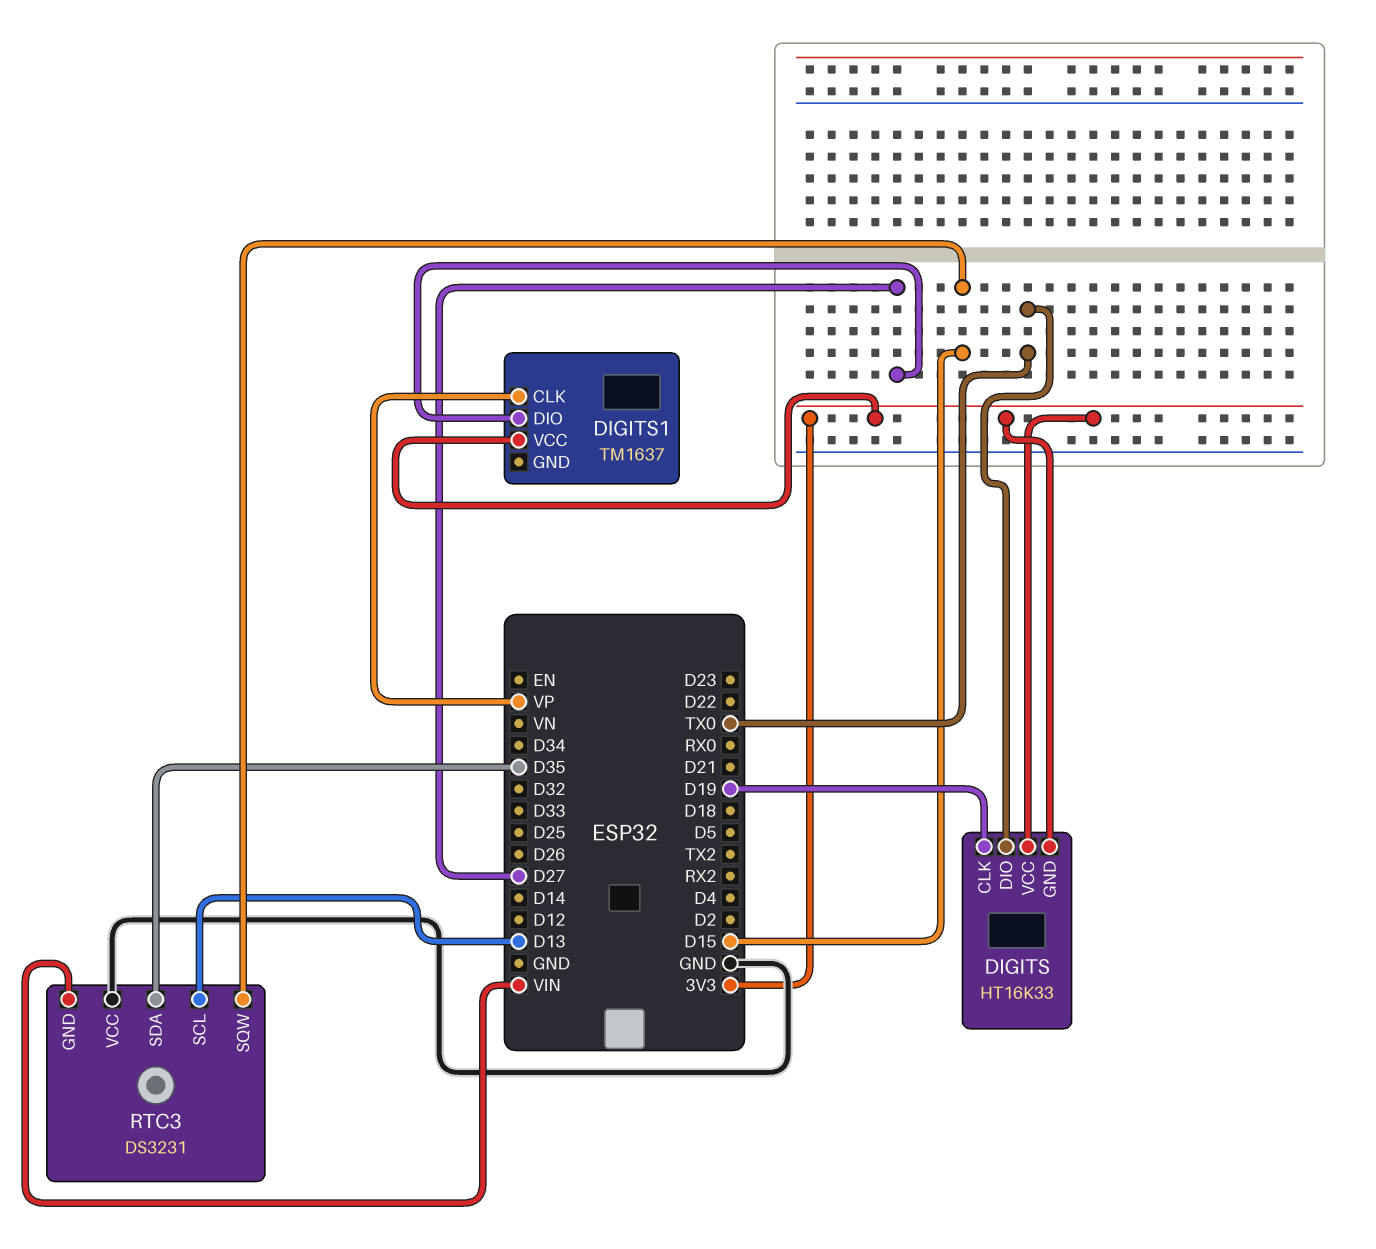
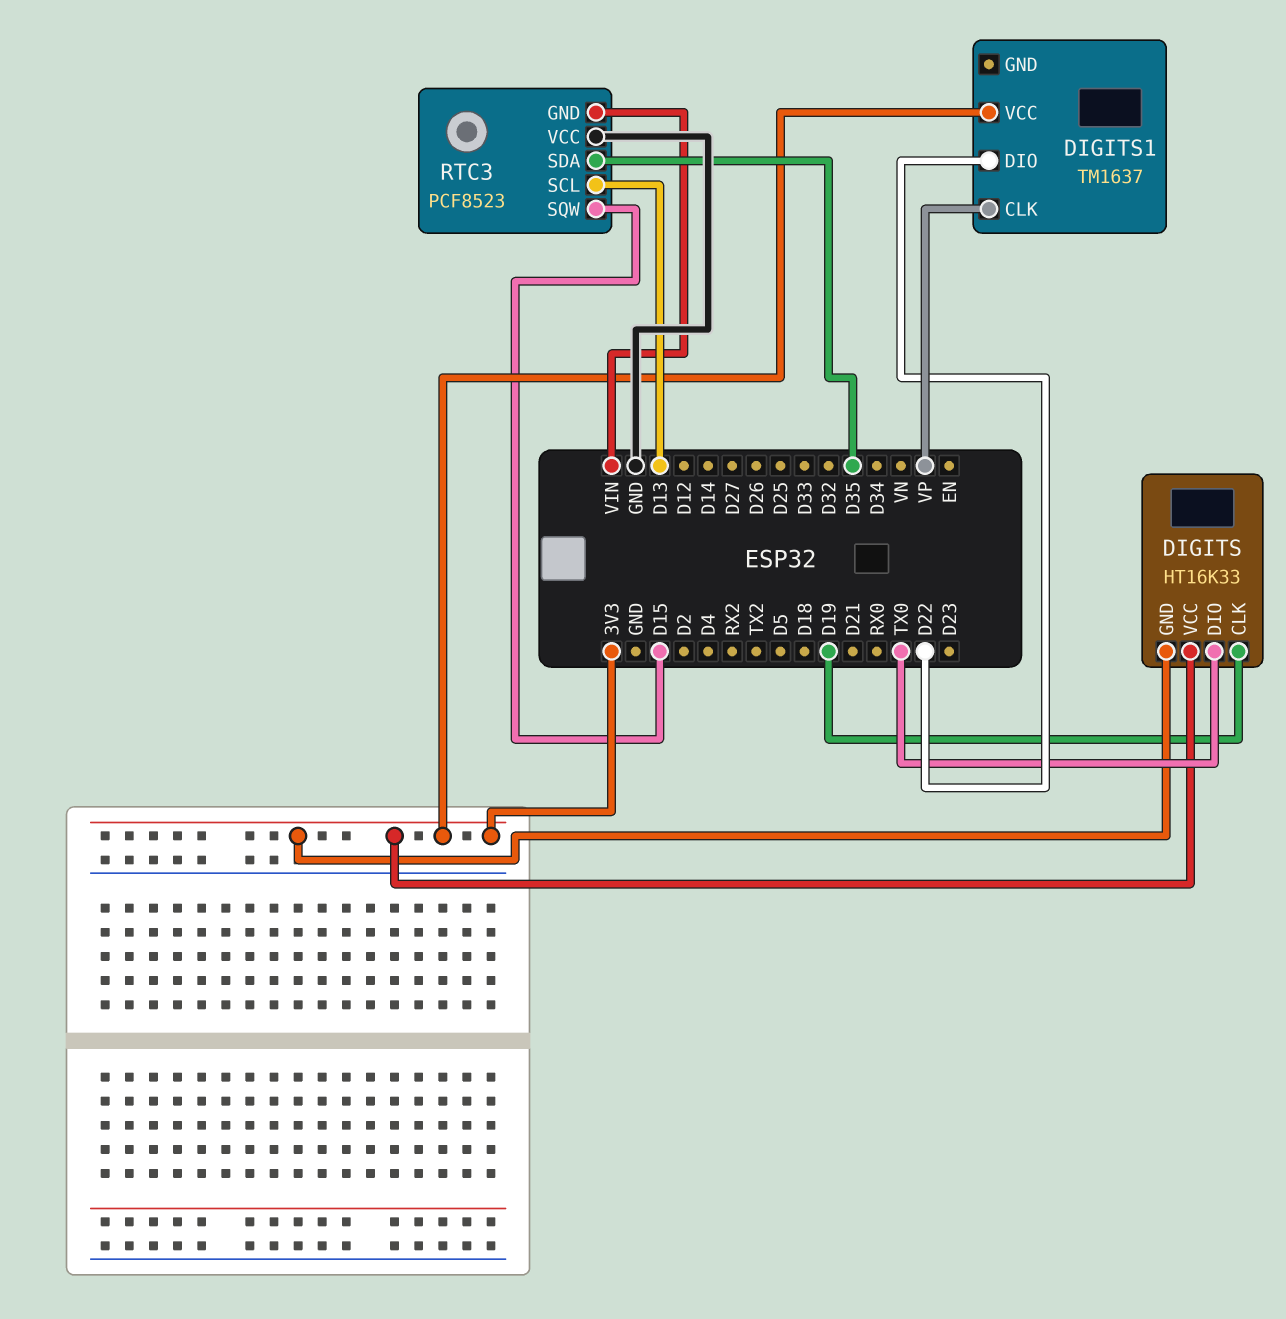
DIGITS1 pin DIO: D27 -> D22
RTC3: DS3231 -> PCF8523

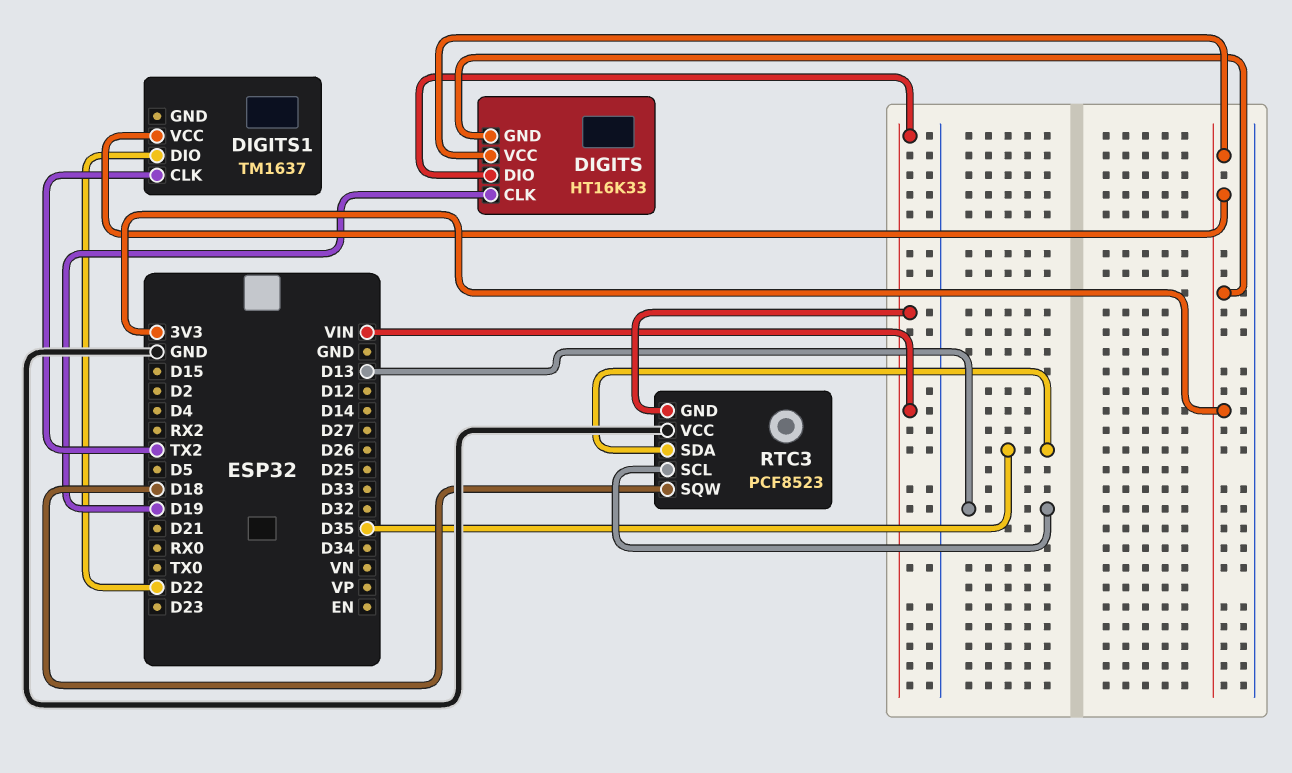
DIGITS pin DIO: TX0 -> VIN
DIGITS1 pin CLK: VP -> TX2
RTC3 pin SQW: D15 -> D18

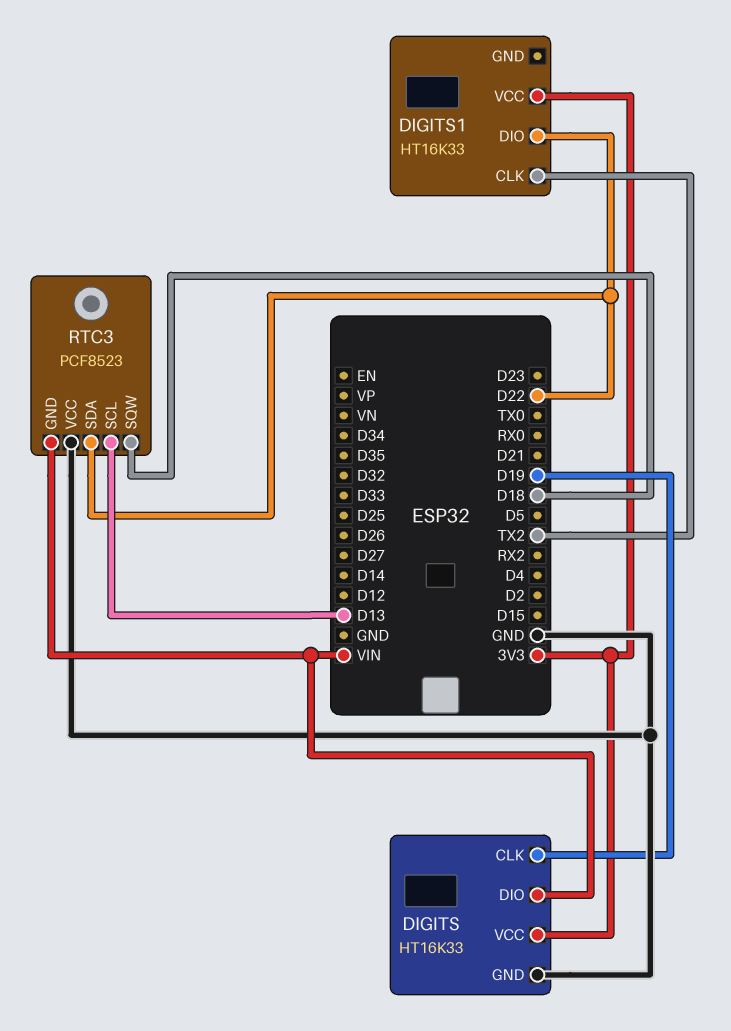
DIGITS pin GND: 3V3 -> GND
DIGITS1: TM1637 -> HT16K33
RTC3 pin SDA: D35 -> D22

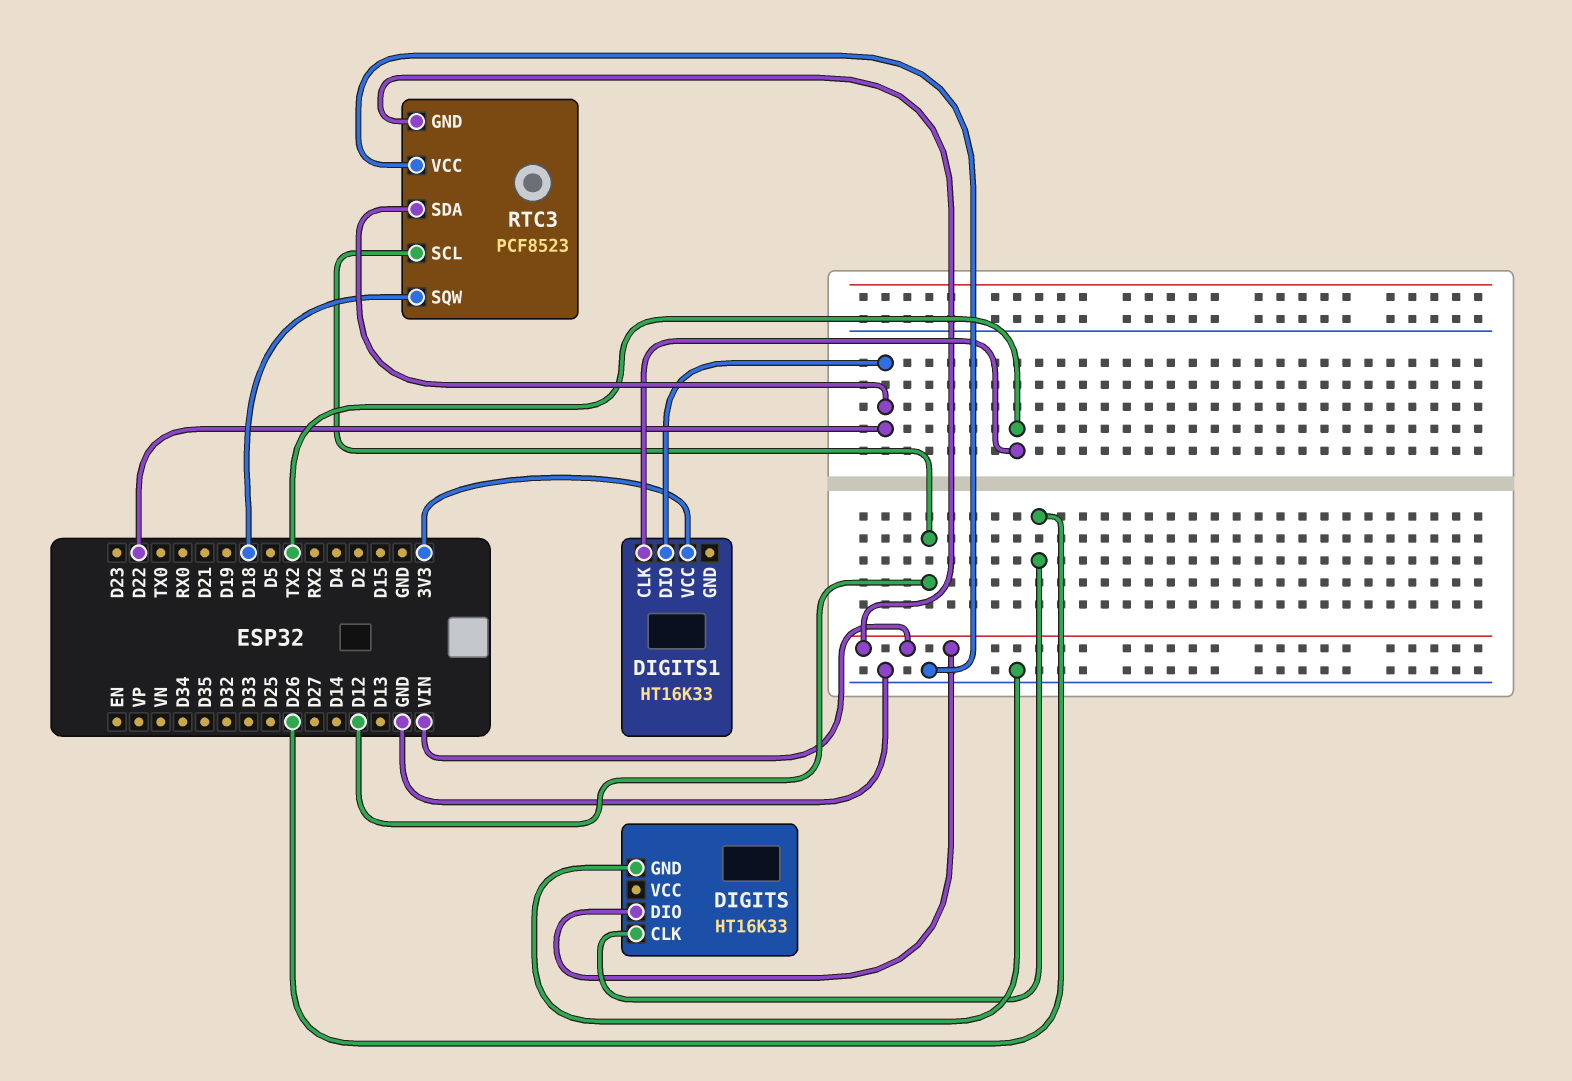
DIGITS pin CLK: D19 -> D26
DIGITS pin VCC: 3V3 -> none
RTC3 pin SCL: D13 -> D12

